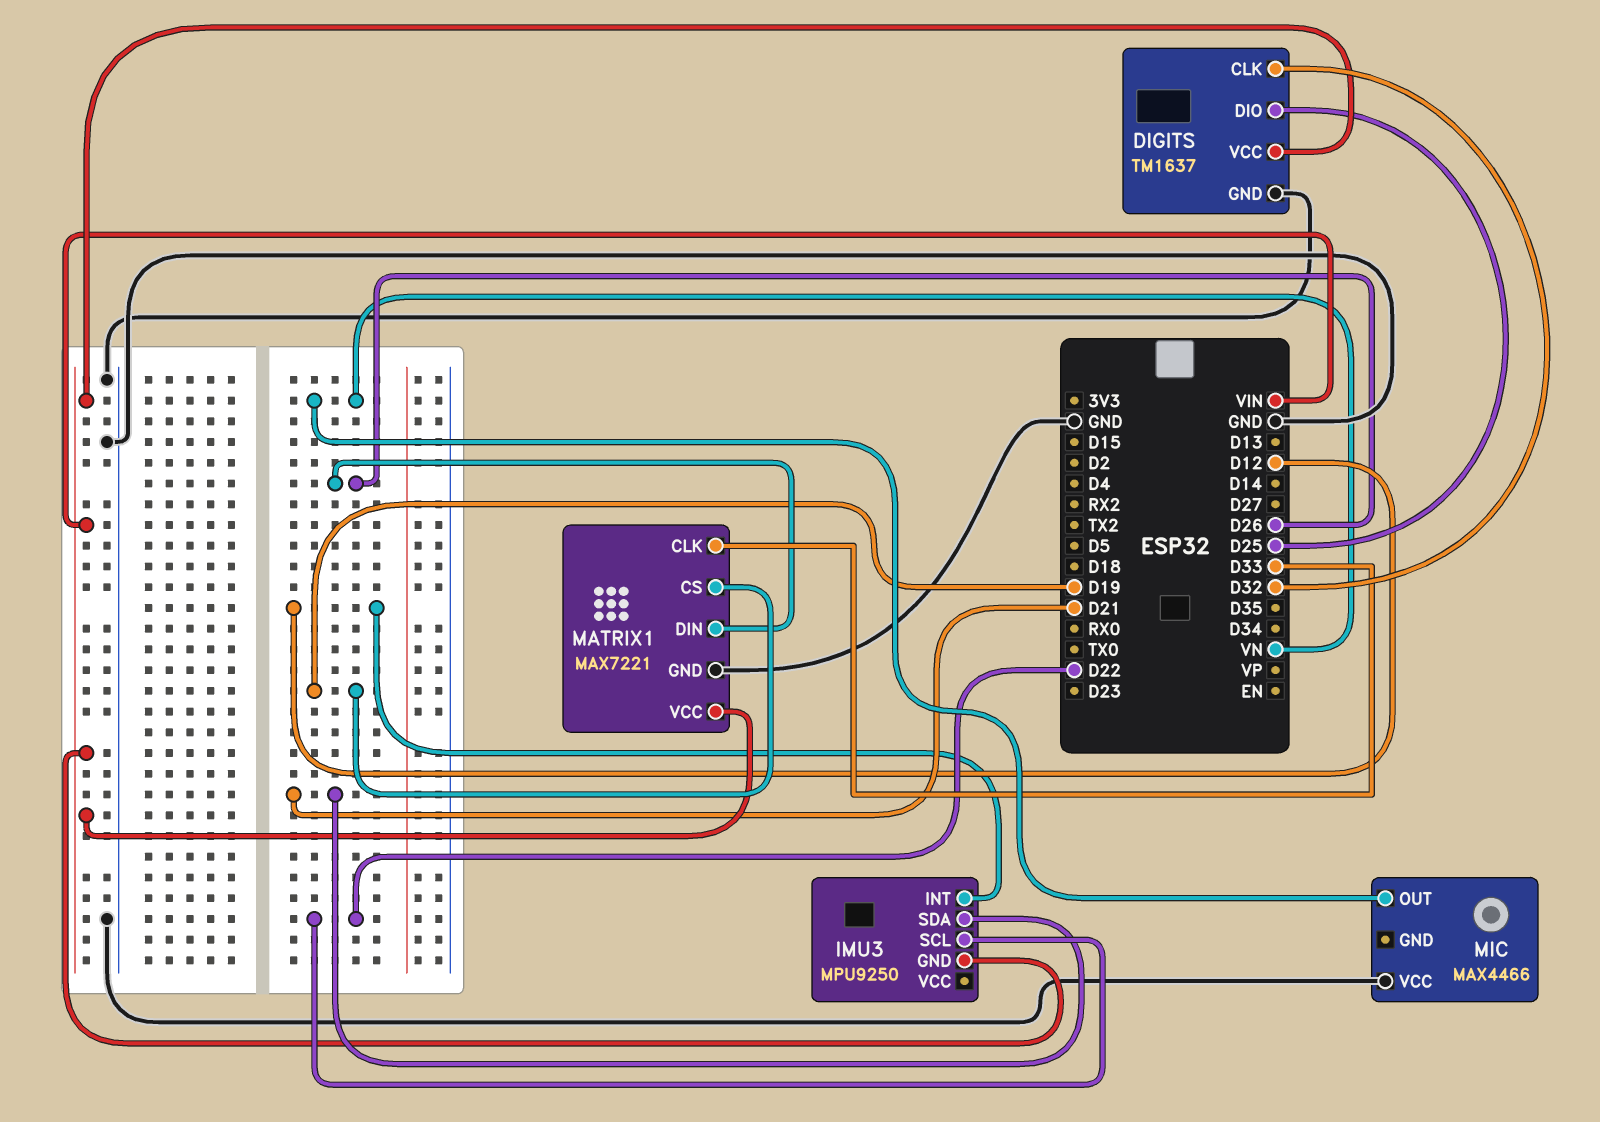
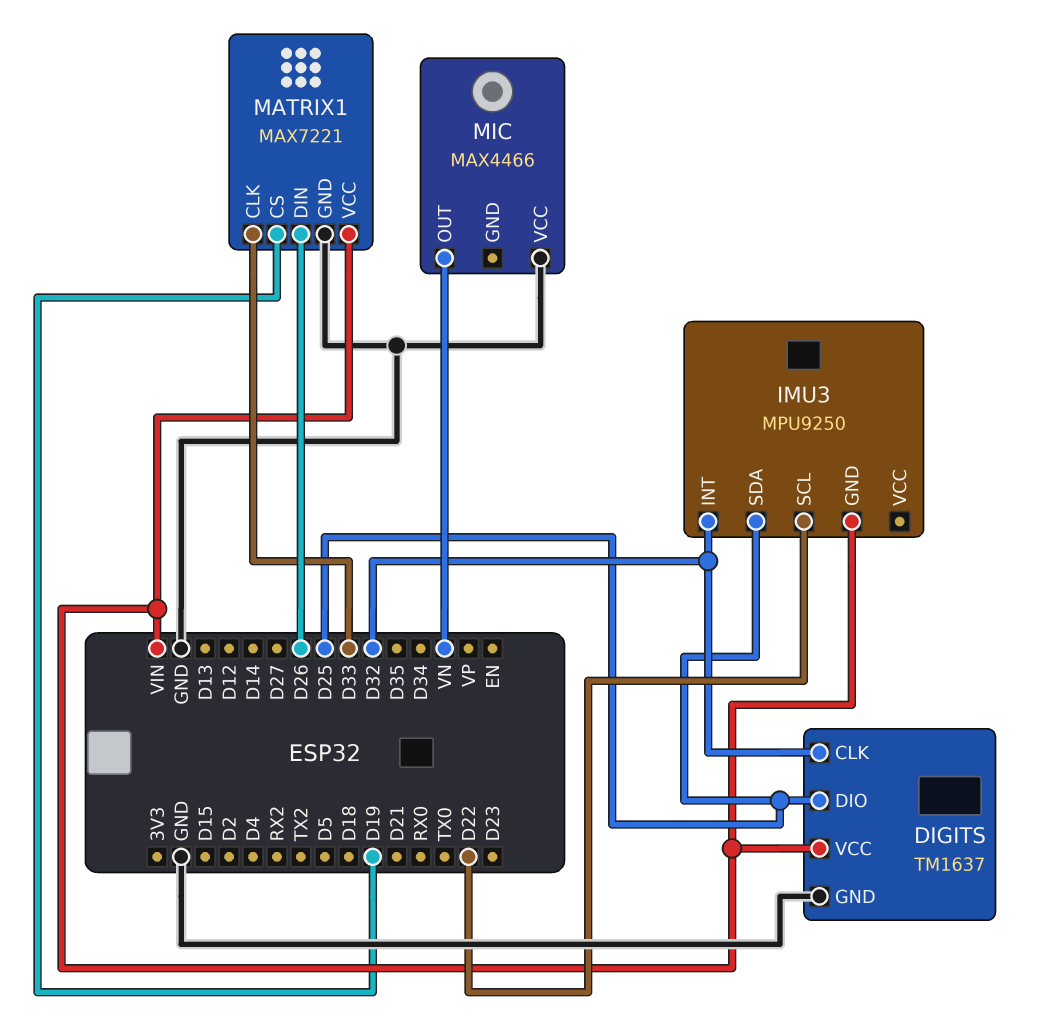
IMU3 pin INT: D12 -> D32
IMU3 pin SDA: D21 -> D25

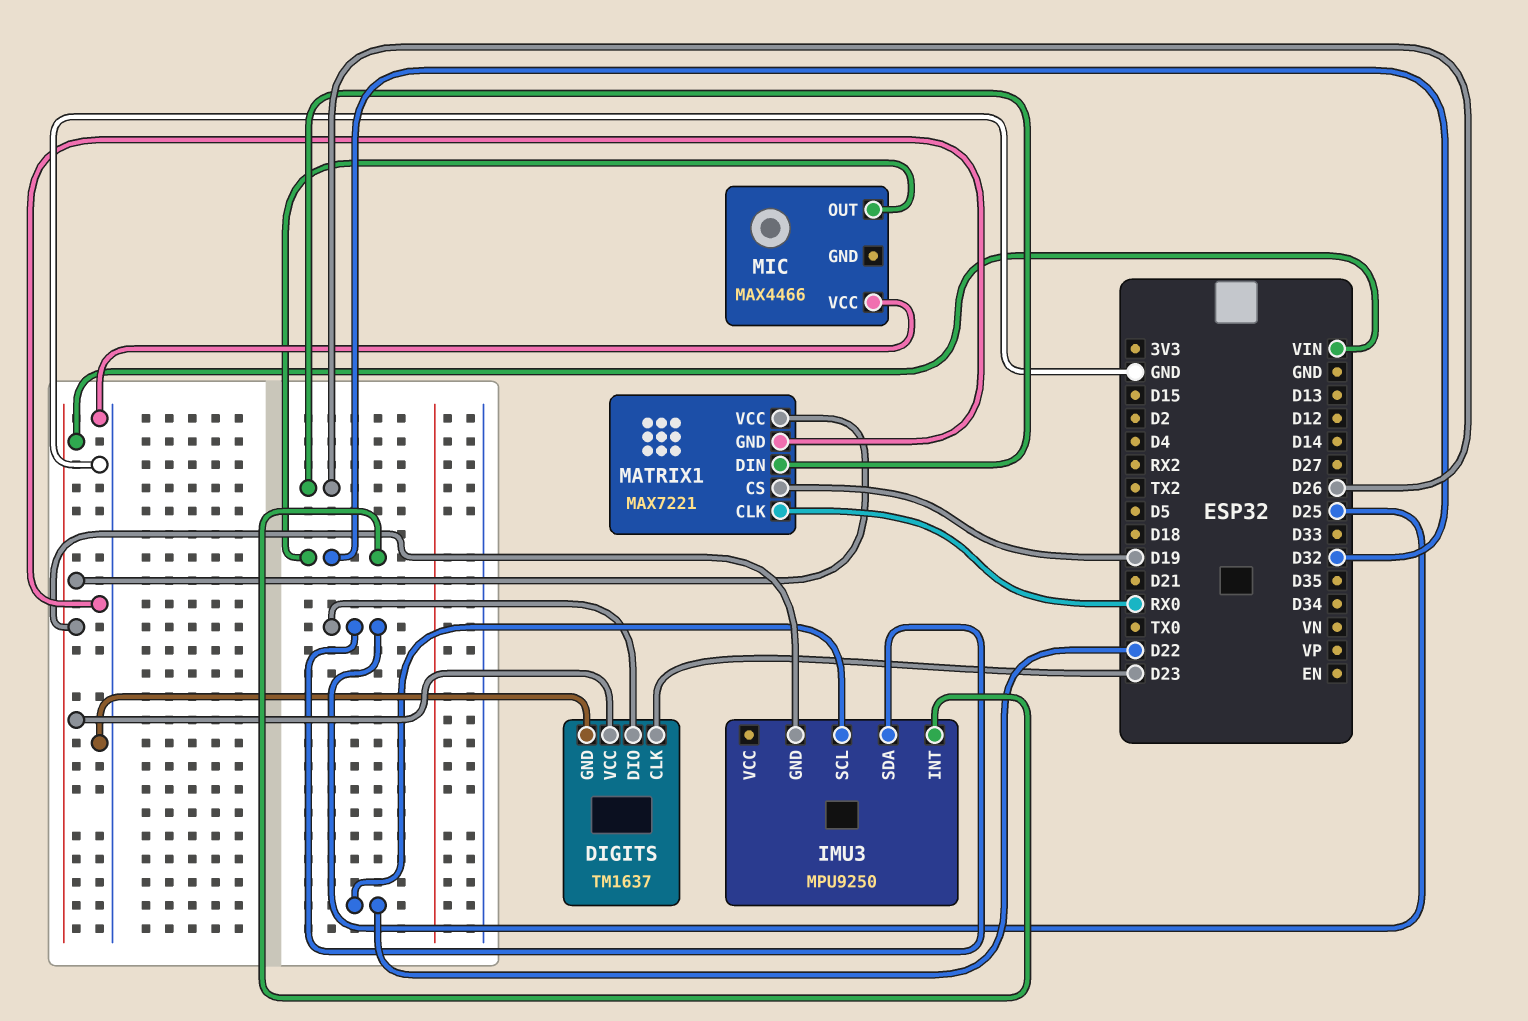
DIGITS pin CLK: D32 -> D23
MATRIX1 pin CLK: D33 -> RX0
MIC pin OUT: VN -> D32

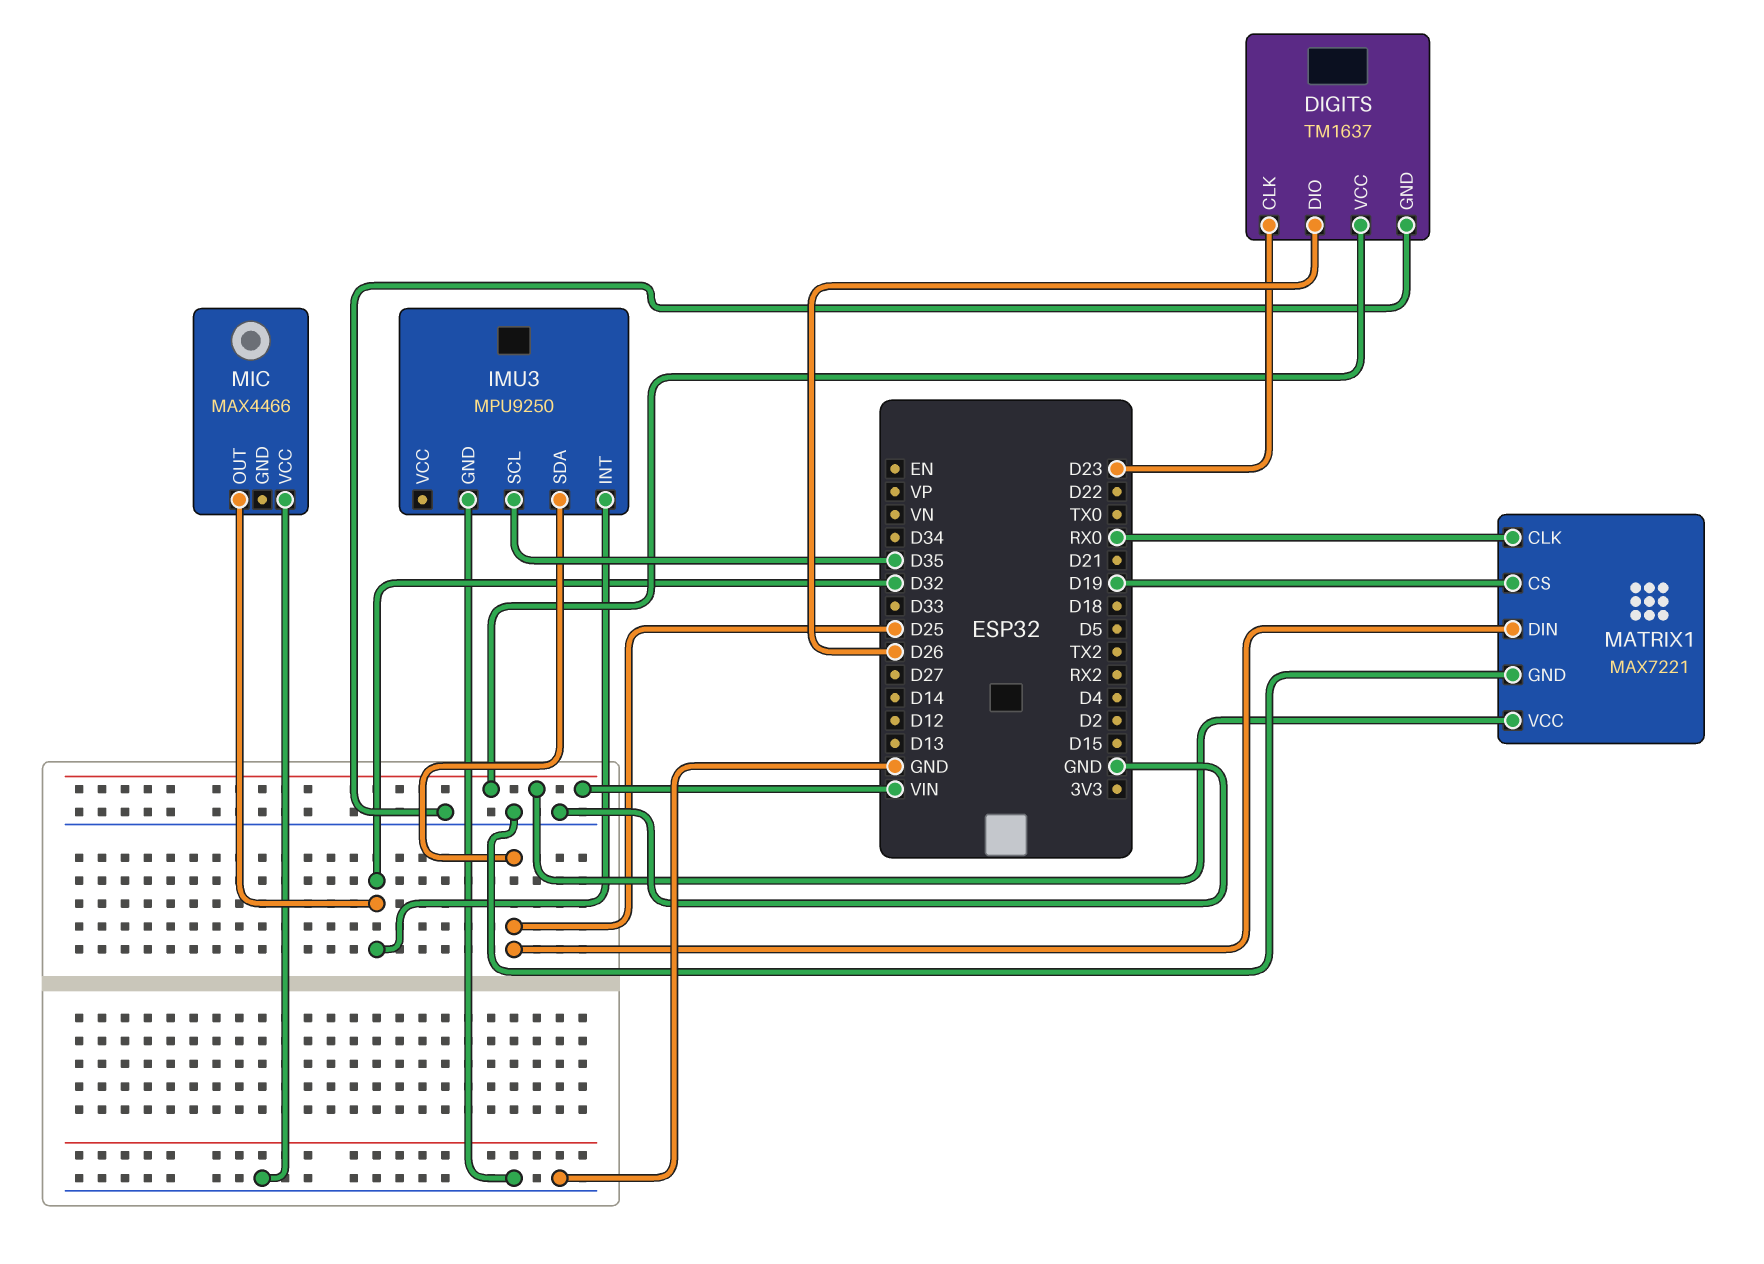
DIGITS pin DIO: D25 -> D26
IMU3 pin GND: VIN -> GND
IMU3 pin SCL: D22 -> D35
MATRIX1 pin DIN: D26 -> D25

